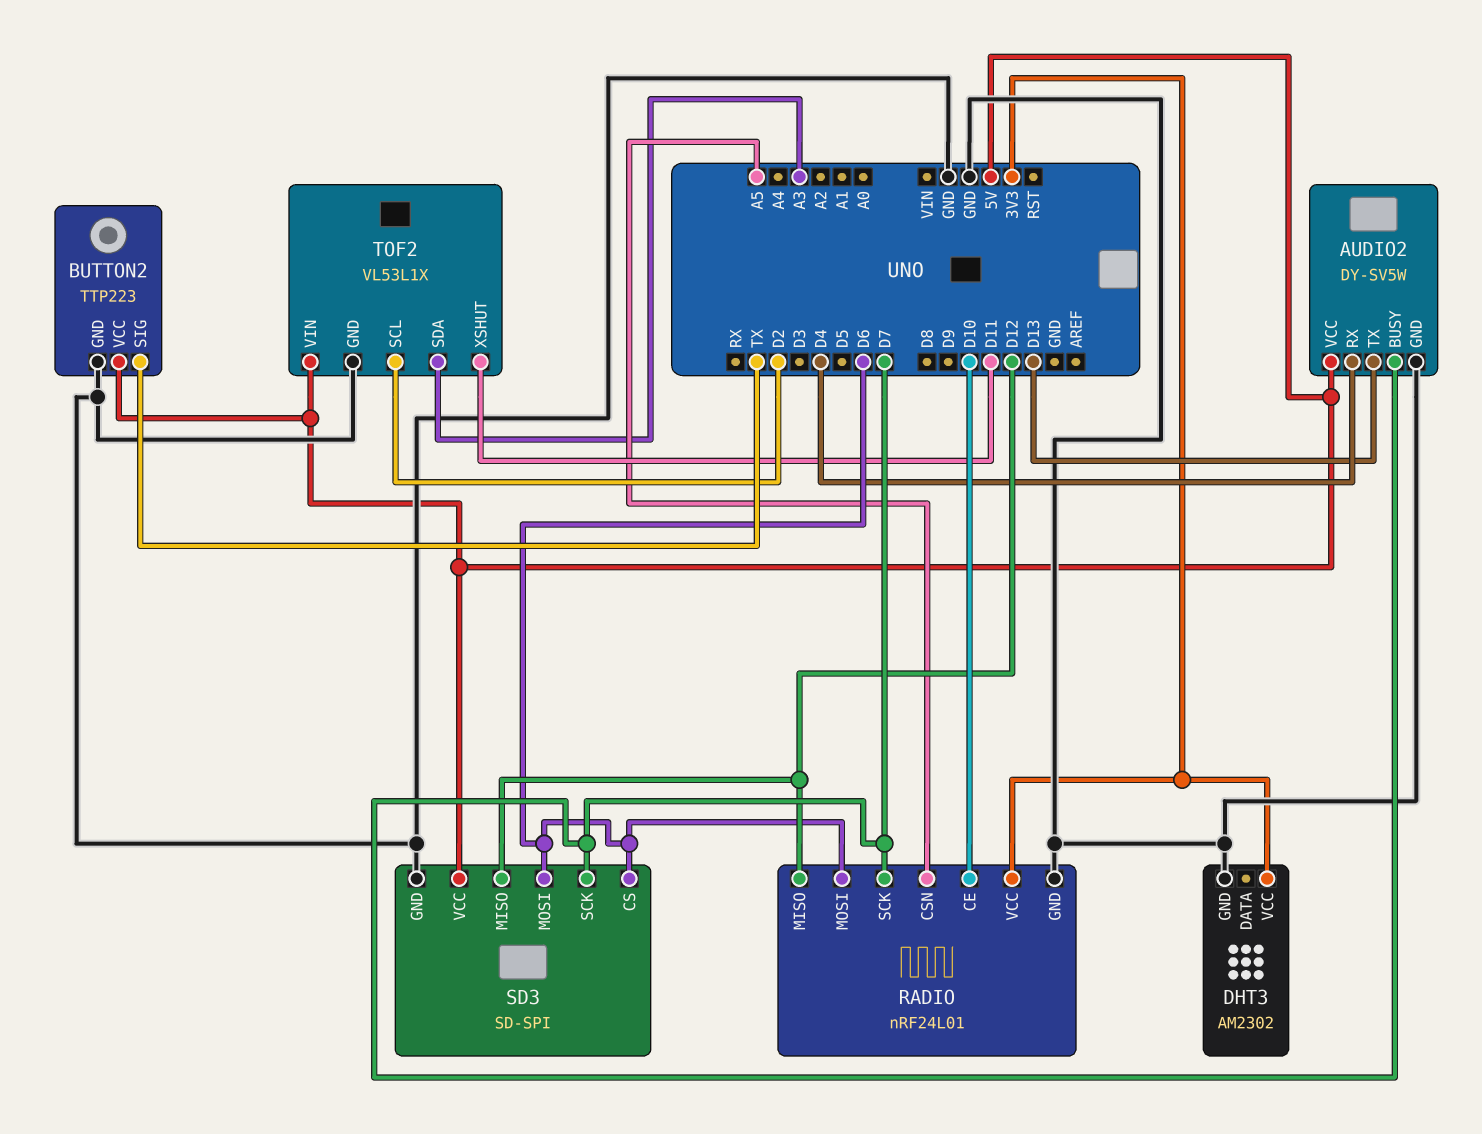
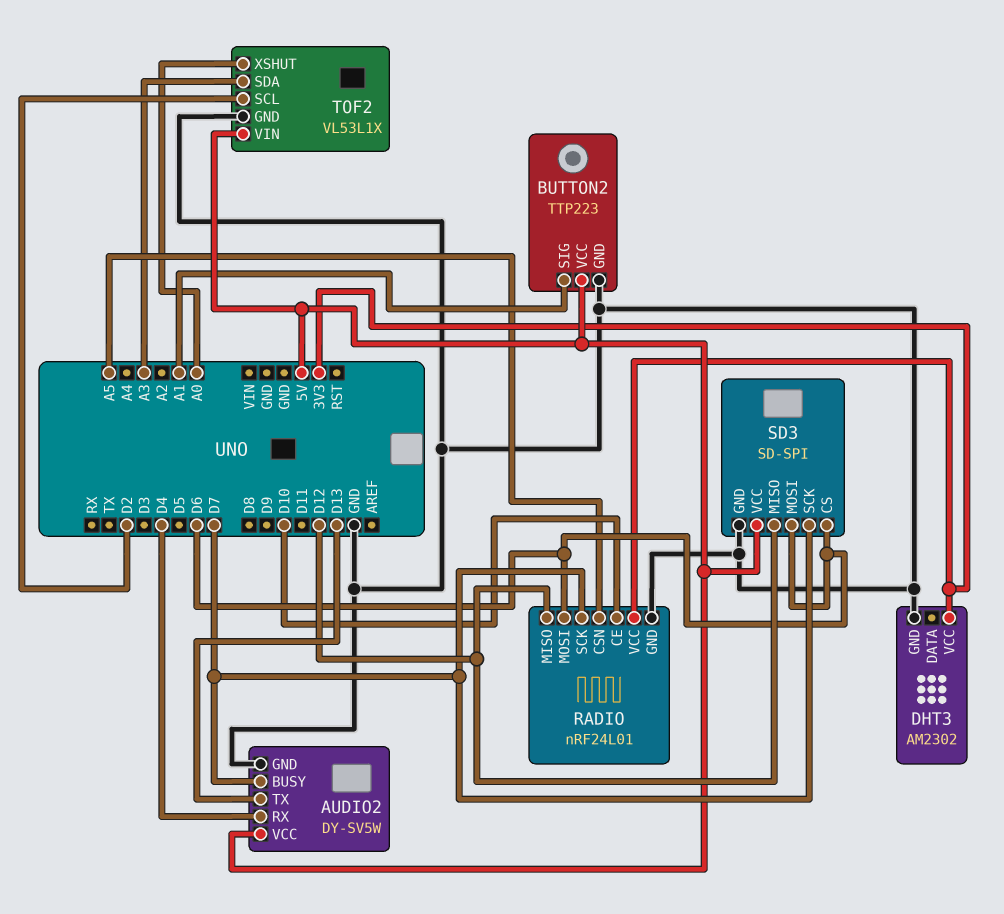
BUTTON2 pin SIG: TX -> A1
TOF2 pin XSHUT: D11 -> A0

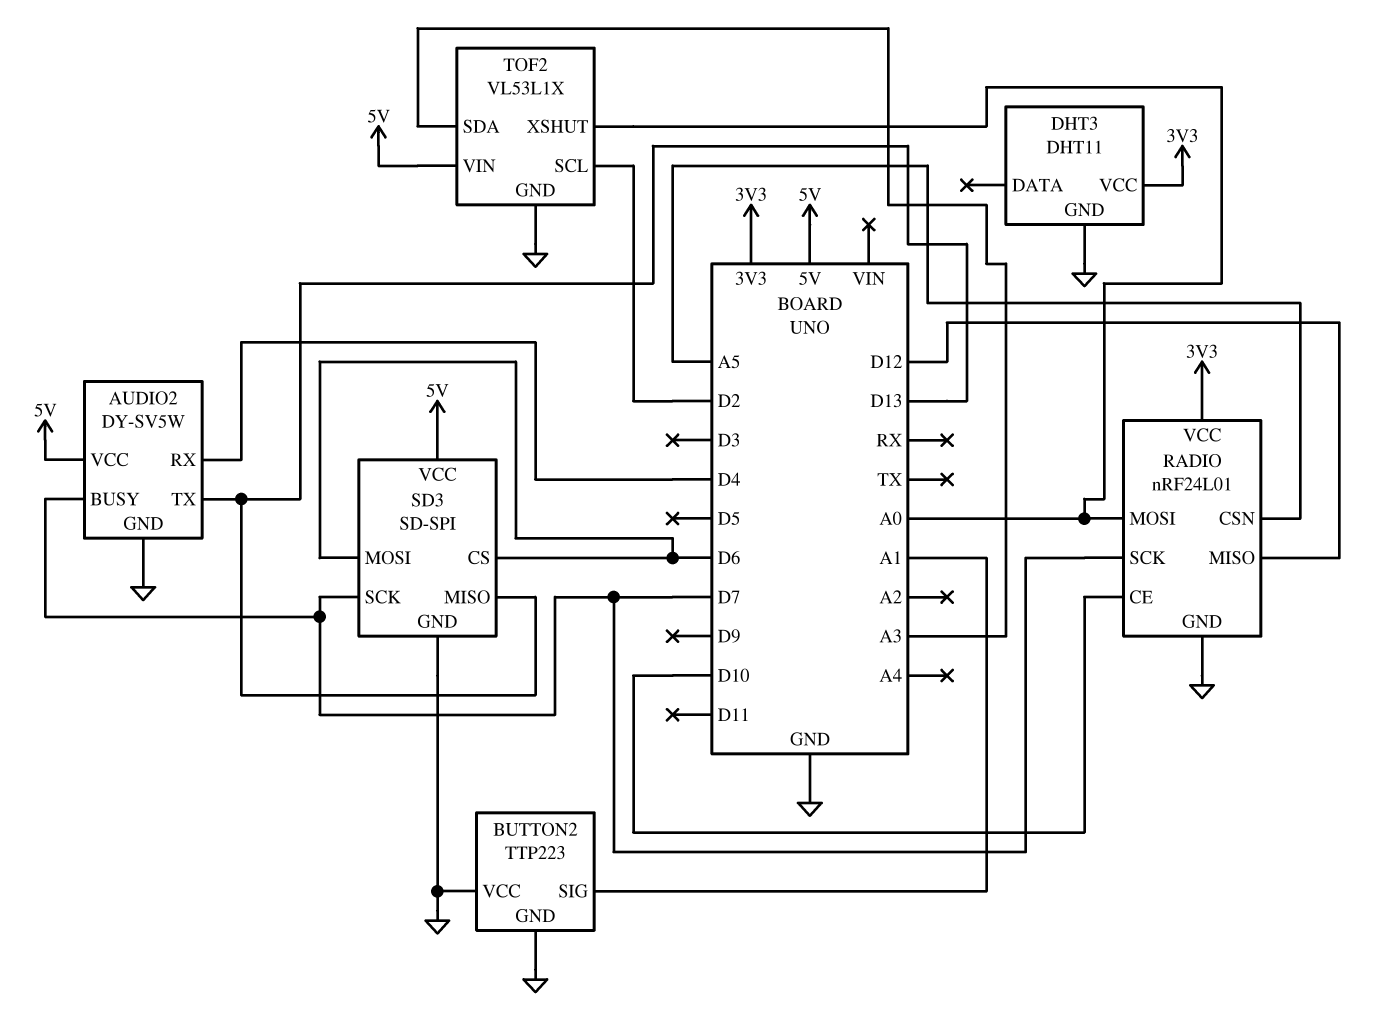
BUTTON2 pin VCC: 5V -> GND
DHT3: AM2302 -> DHT11
RADIO pin MOSI: D6 -> A0
SD3 pin MISO: D12 -> D13

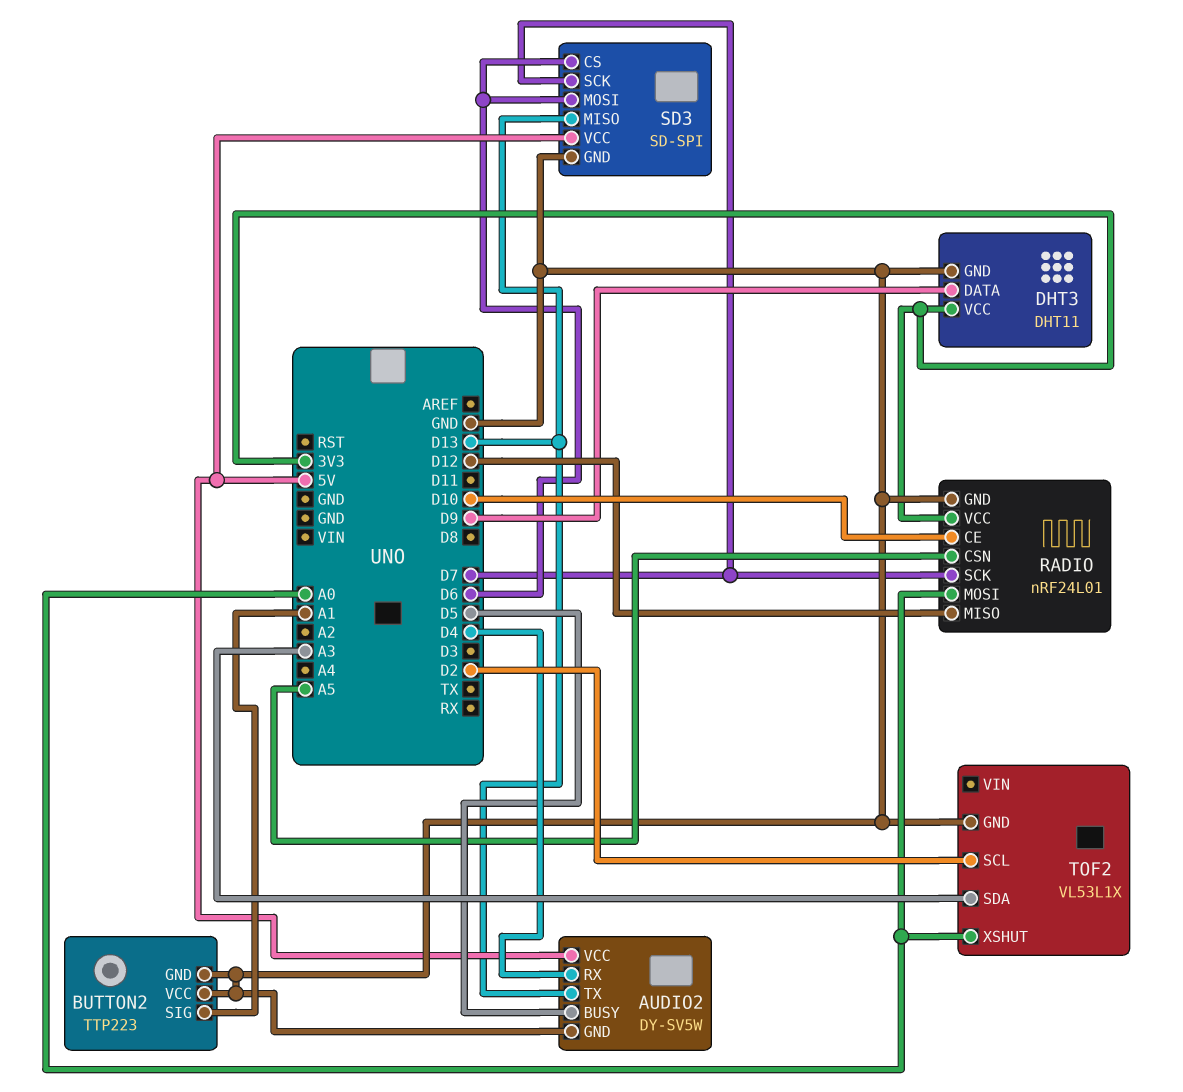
AUDIO2 pin BUSY: D7 -> D5
DHT3 pin DATA: none -> D9
TOF2 pin VIN: 5V -> none

